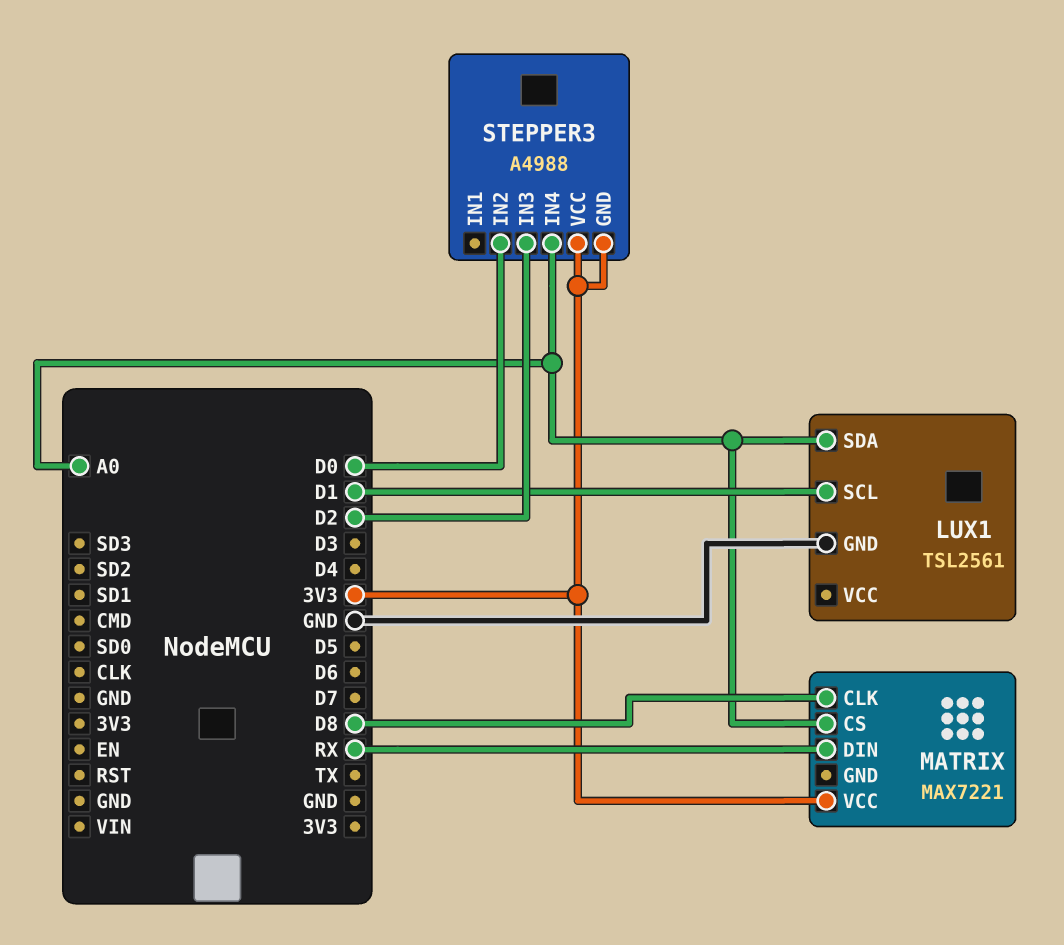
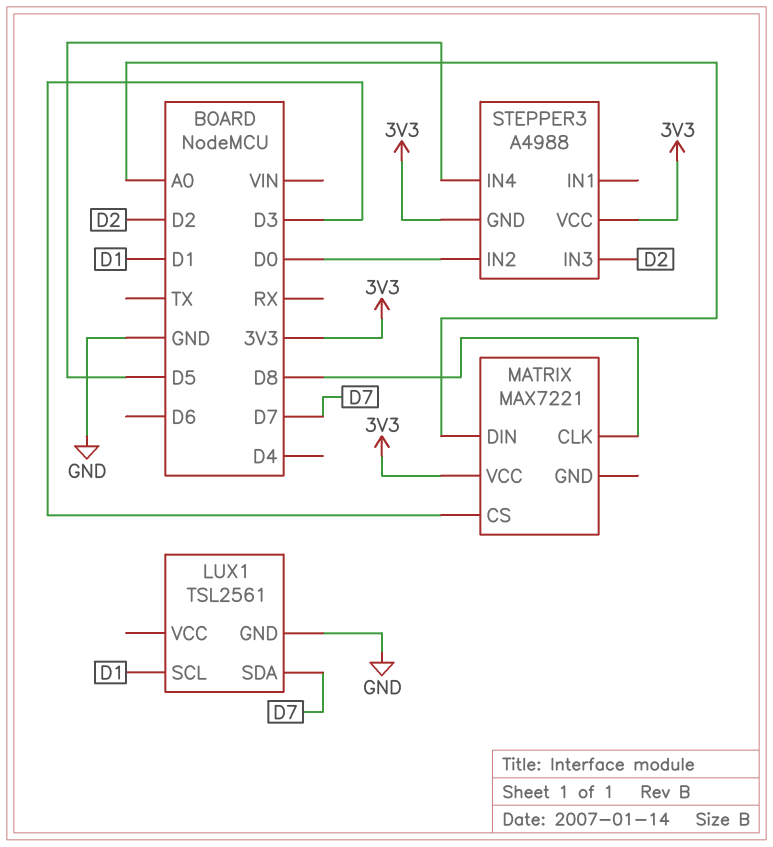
LUX1 pin SDA: A0 -> D7
MATRIX pin CS: A0 -> D3
MATRIX pin DIN: RX -> A0
STEPPER3 pin IN4: A0 -> D5

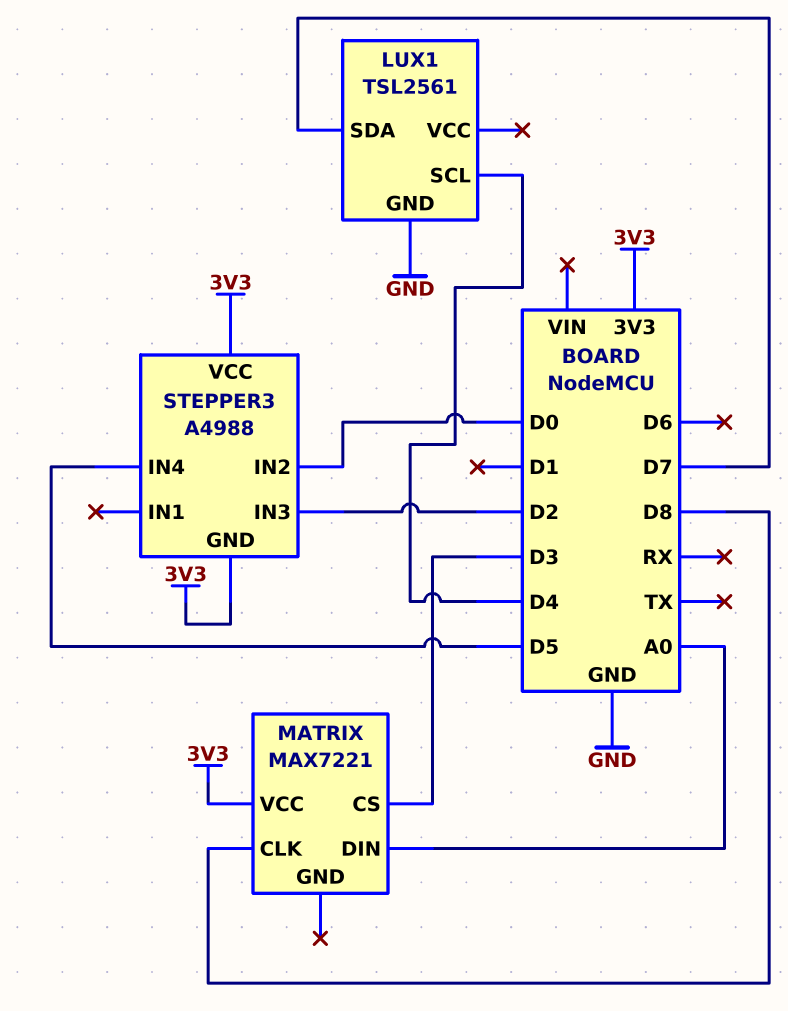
LUX1 pin SCL: D1 -> D4

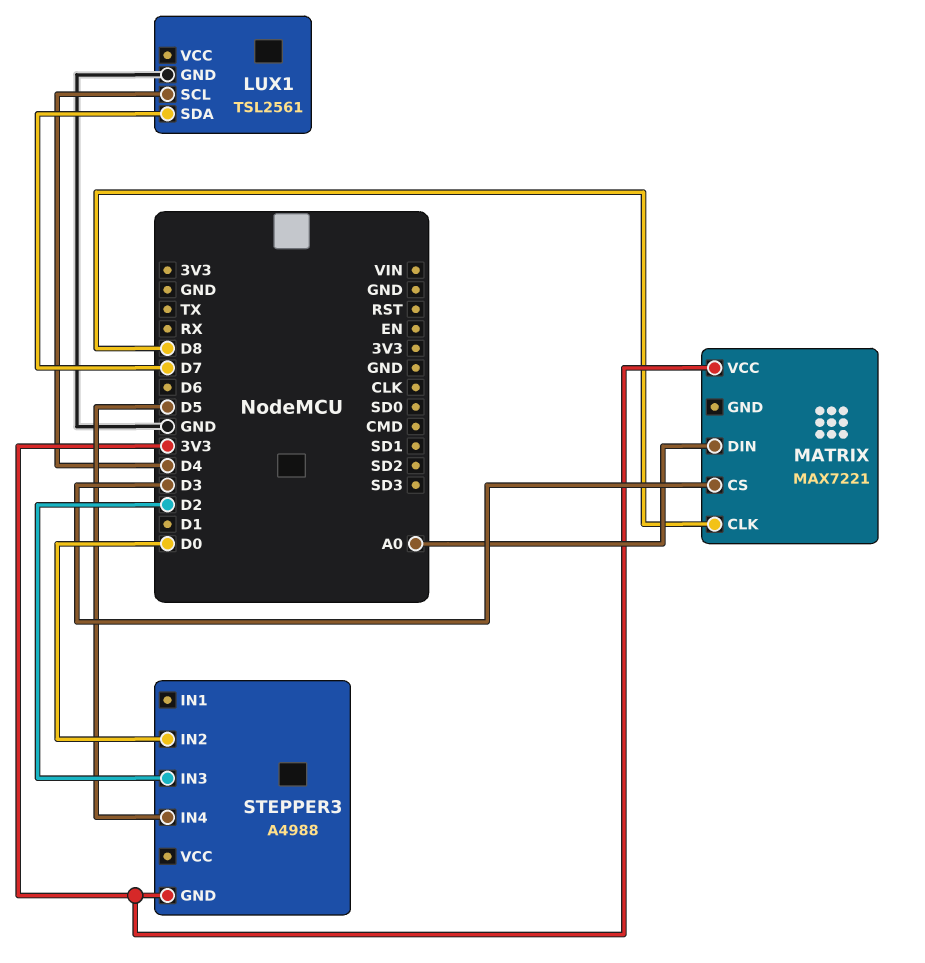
STEPPER3 pin VCC: 3V3 -> none

